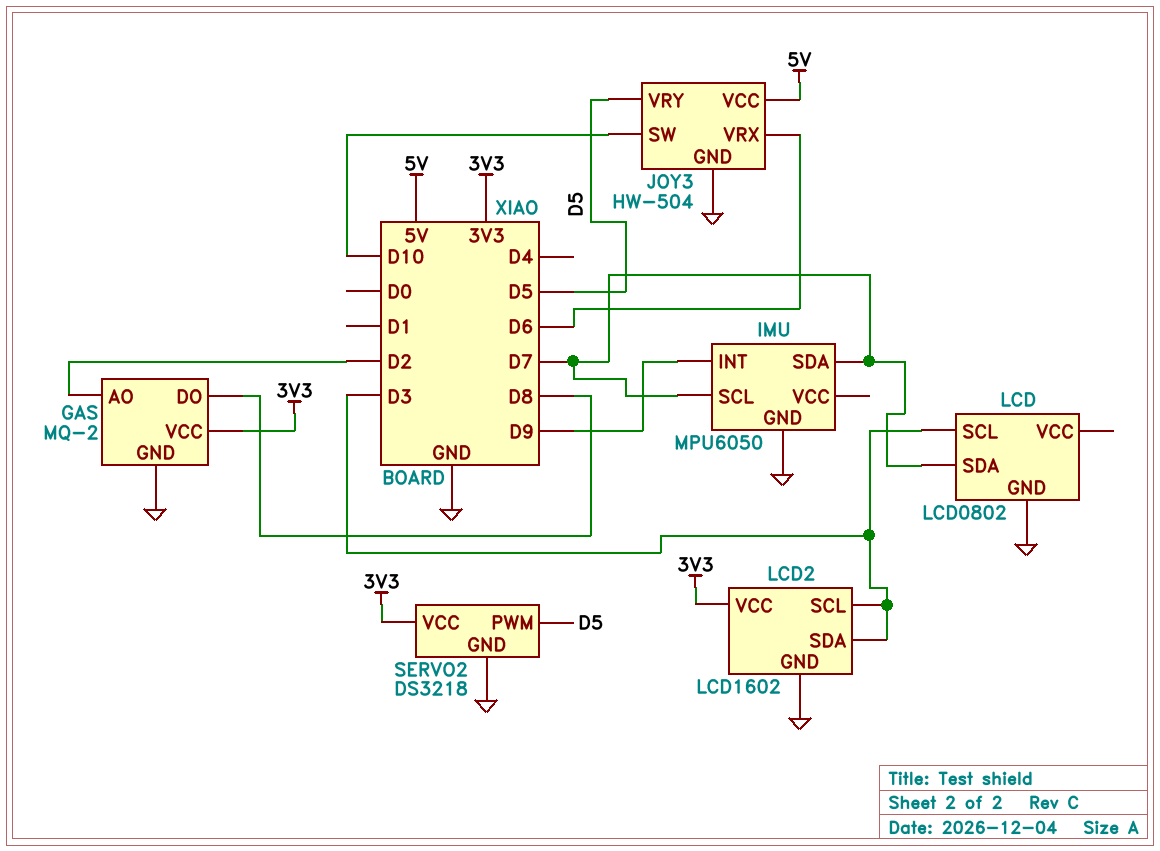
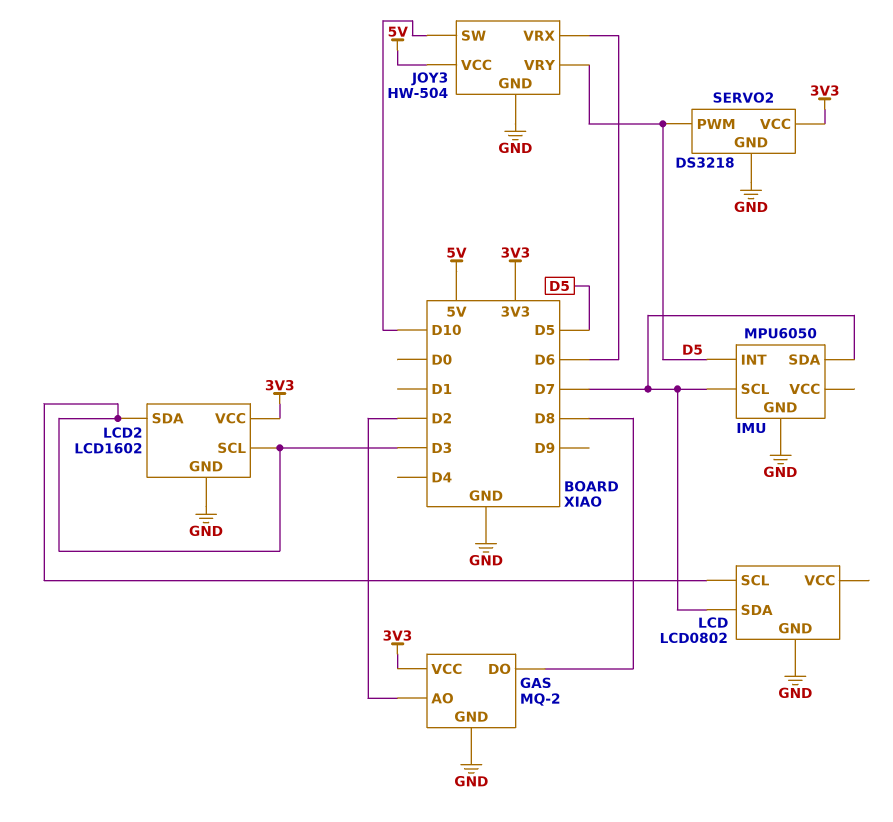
IMU pin INT: D9 -> D5

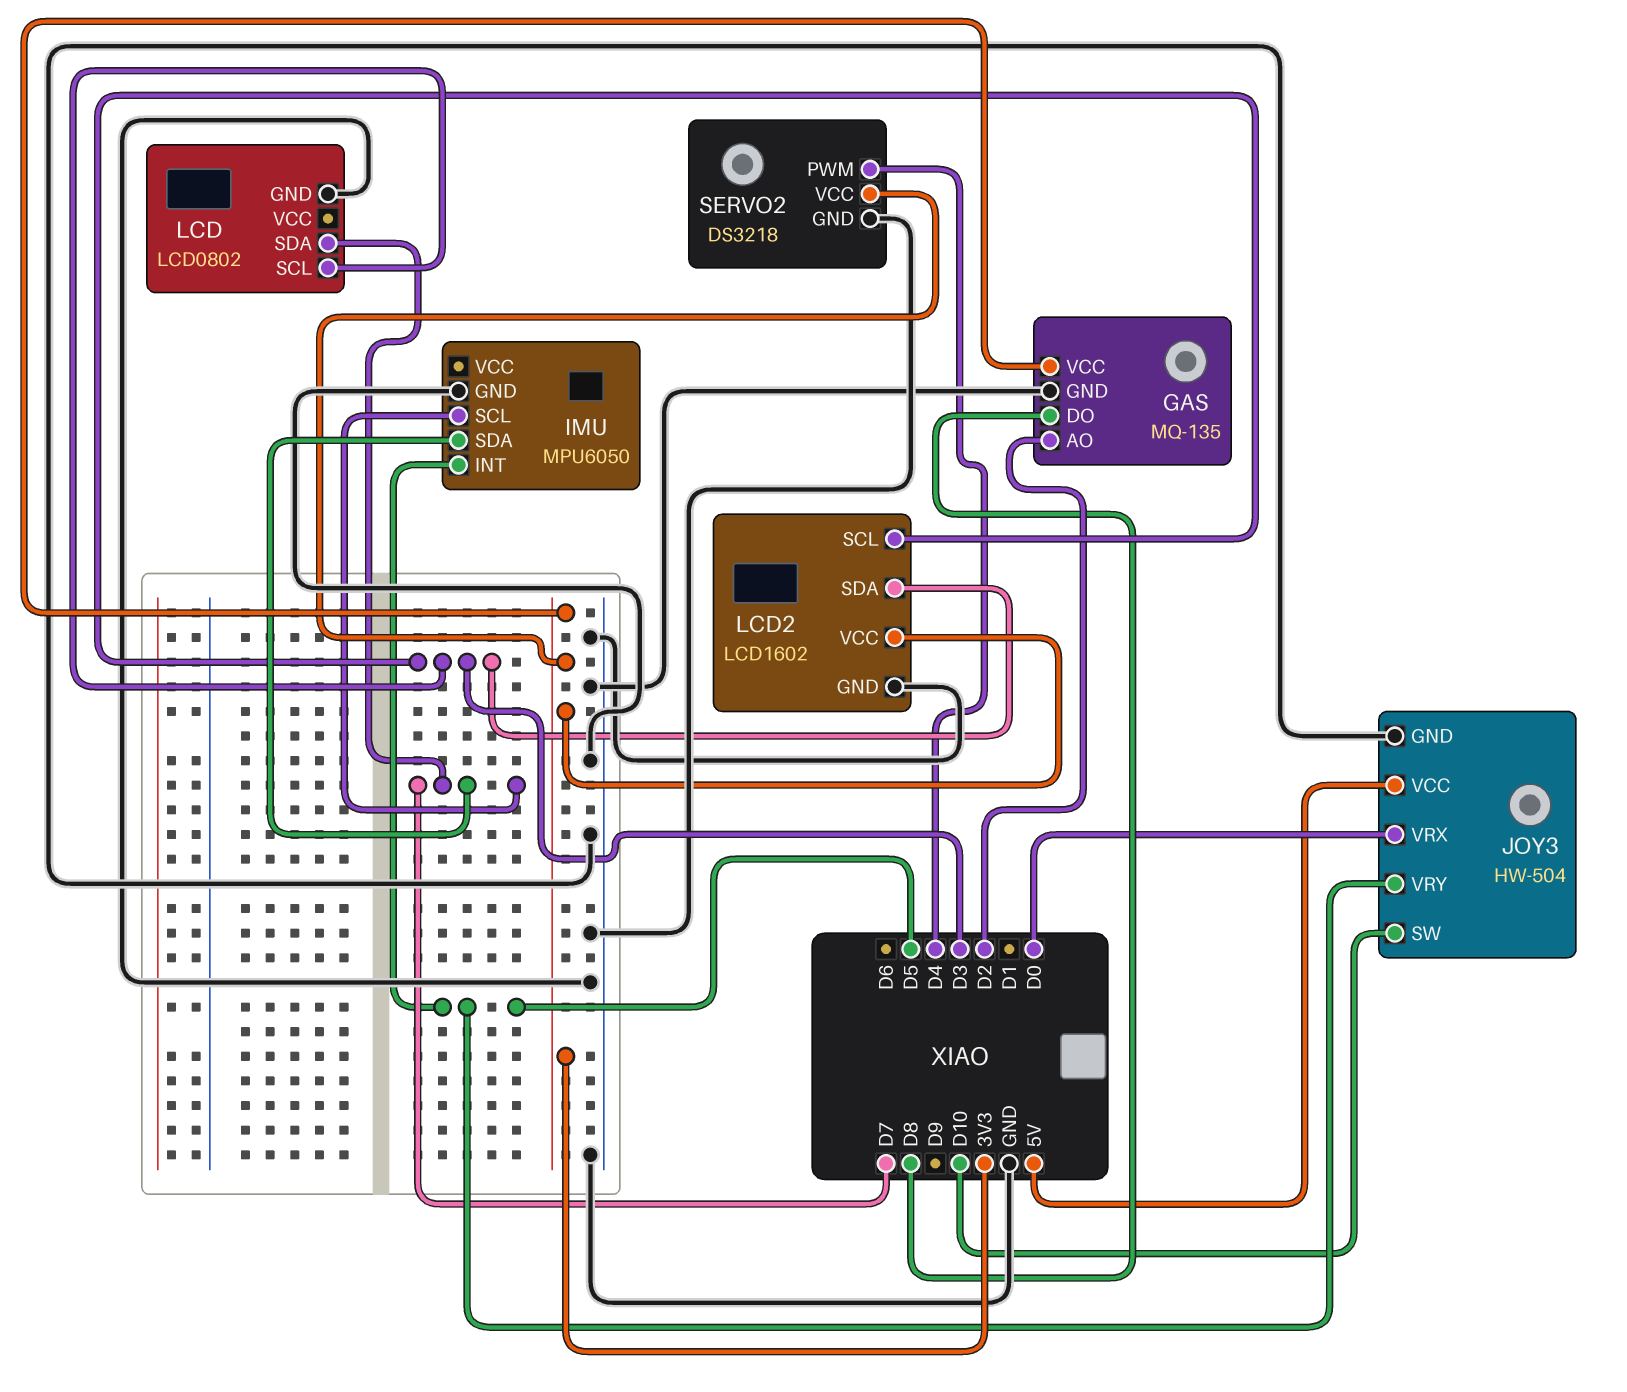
GAS: MQ-2 -> MQ-135
JOY3 pin VRX: D6 -> D0
SERVO2 pin PWM: D5 -> D4

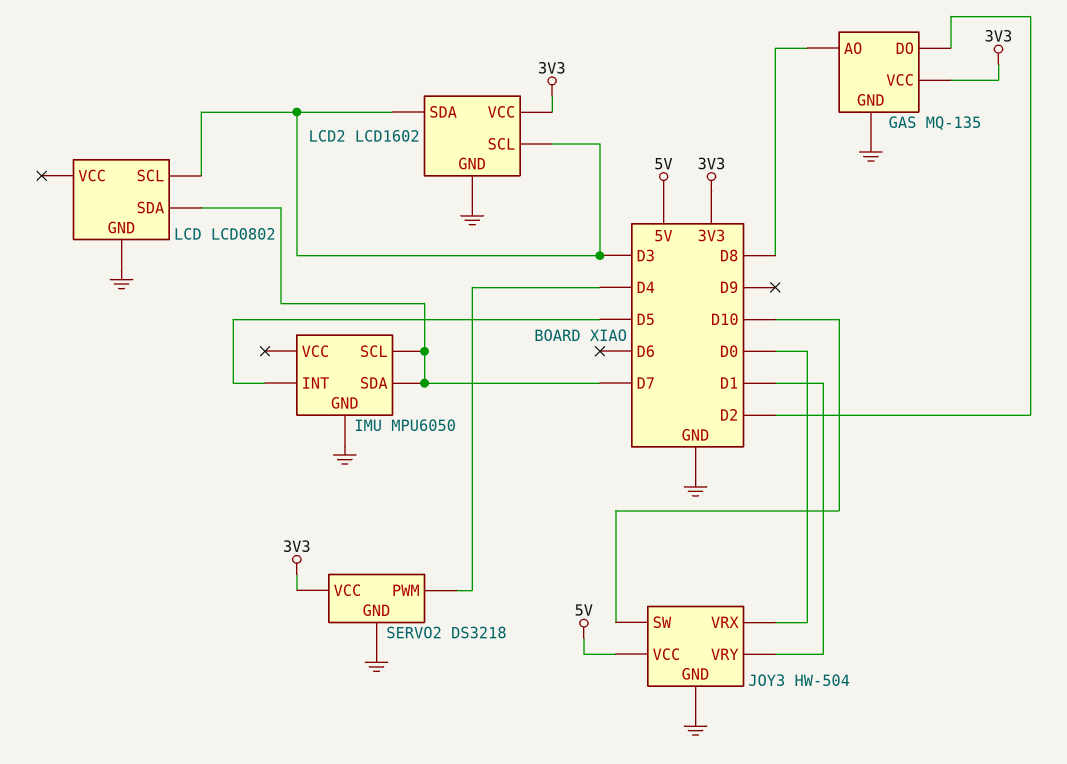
GAS pin AO: D2 -> D8
GAS pin DO: D8 -> D2
JOY3 pin VRY: D5 -> D1

